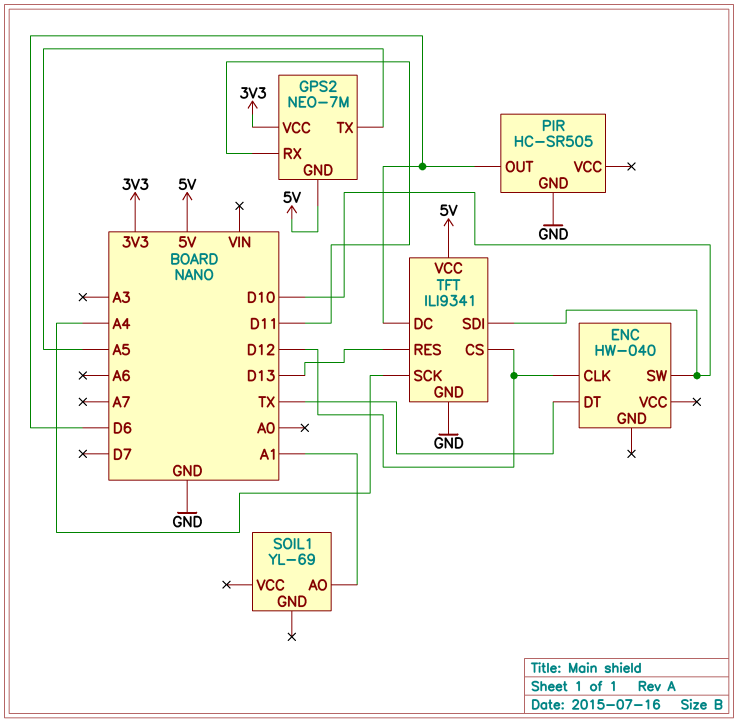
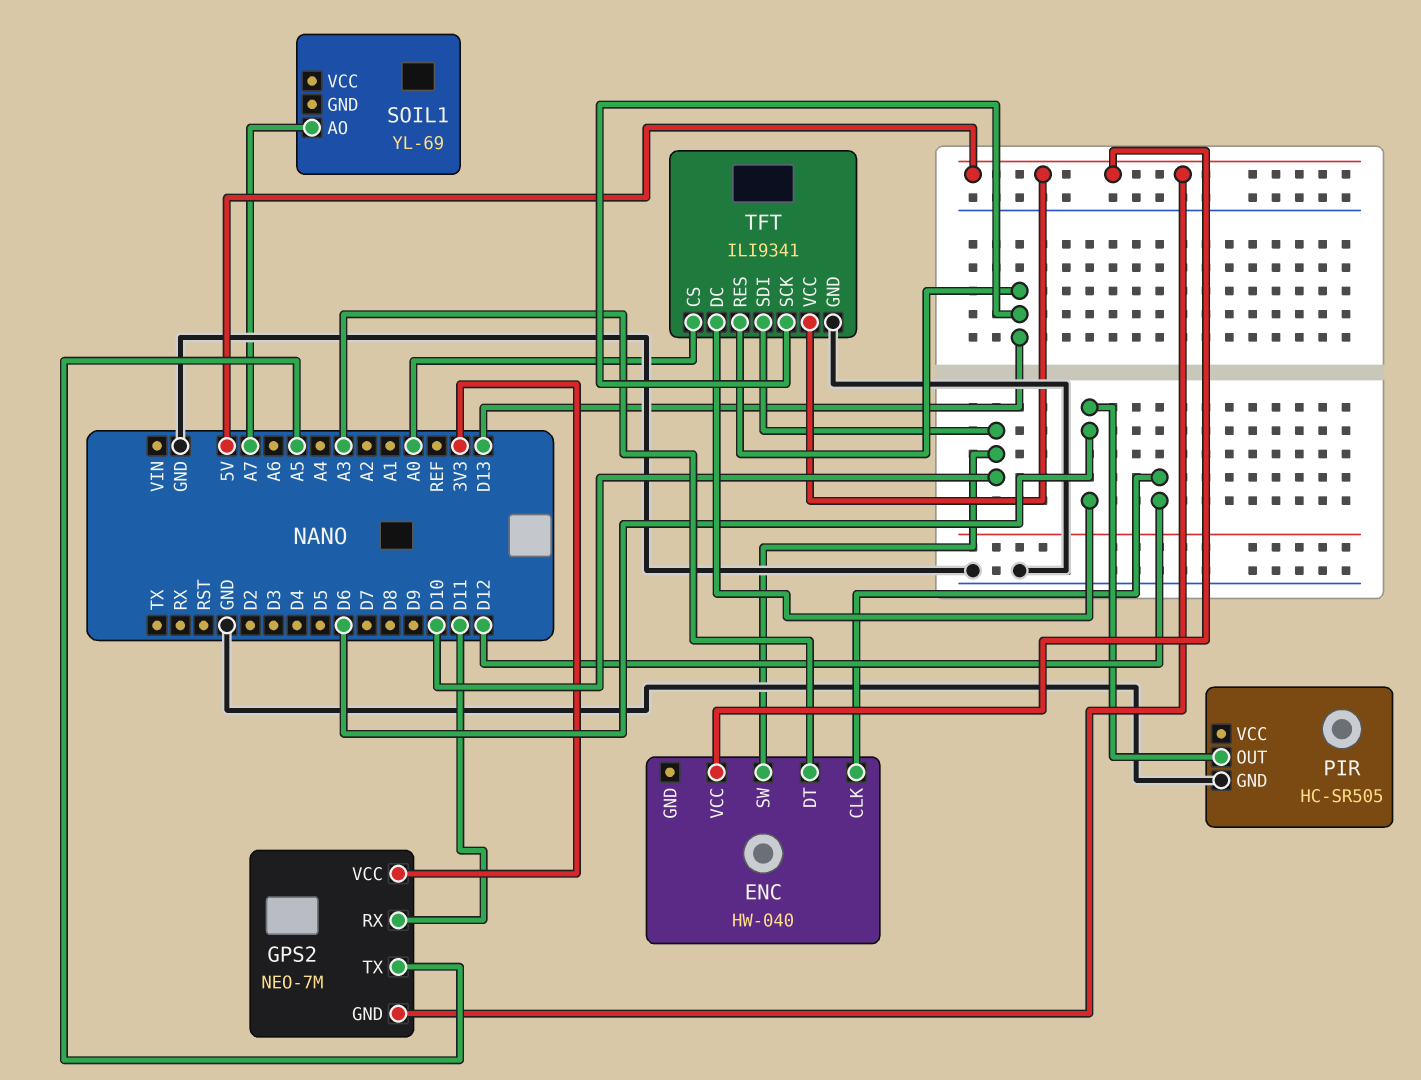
ENC pin DT: TX -> A3
ENC pin VCC: none -> 5V
SOIL1 pin AO: A1 -> A7
TFT pin CS: D12 -> A0
TFT pin SCK: A4 -> D13

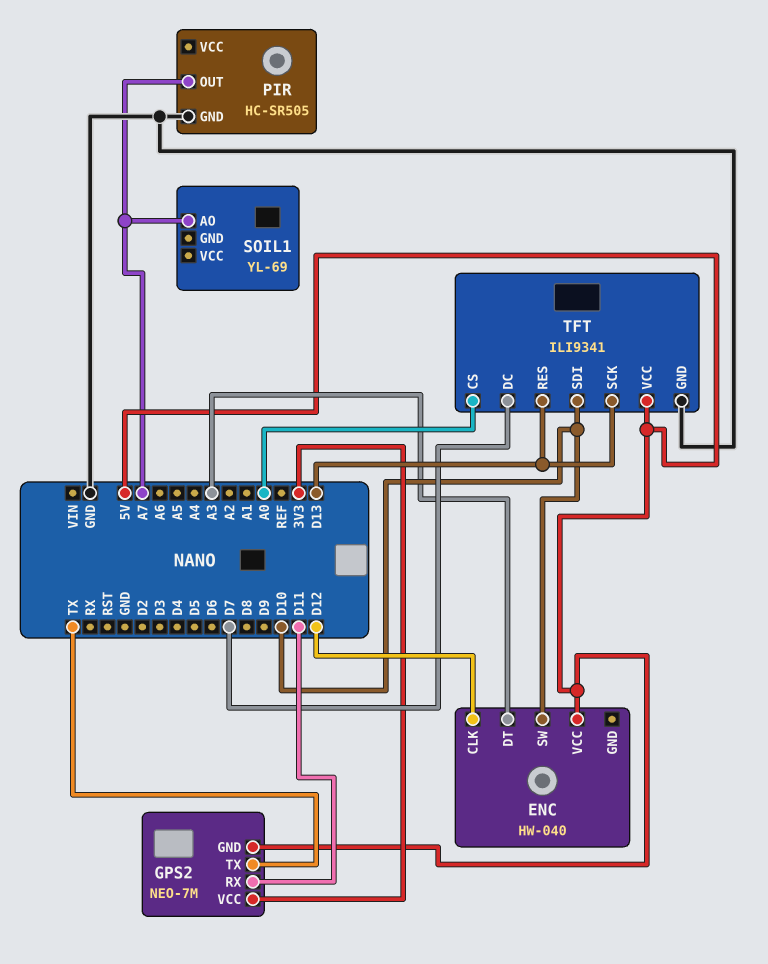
GPS2 pin TX: A5 -> TX
PIR pin OUT: D6 -> A7
TFT pin DC: D6 -> D7

